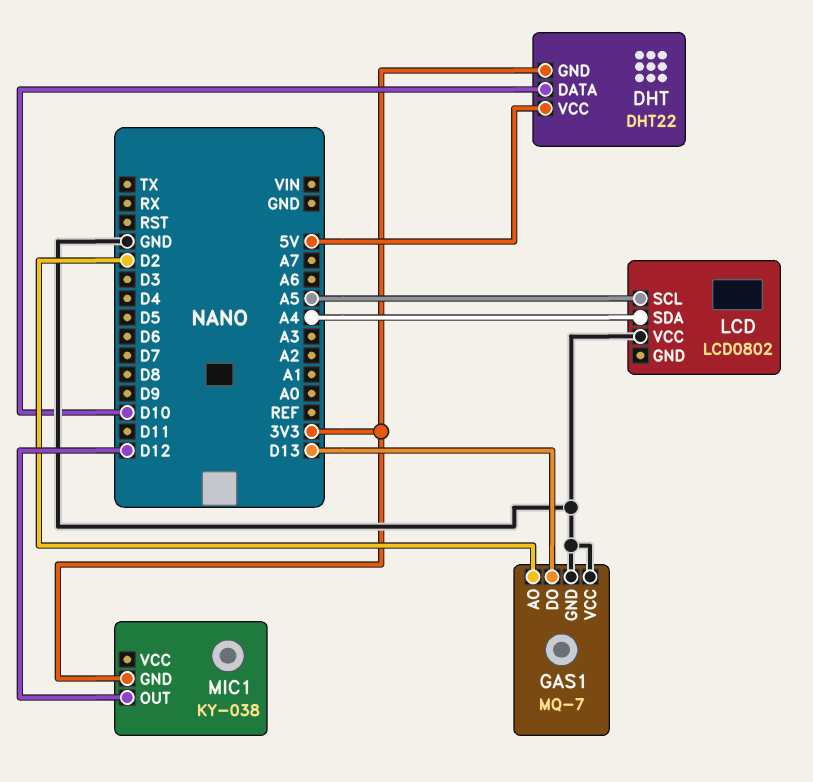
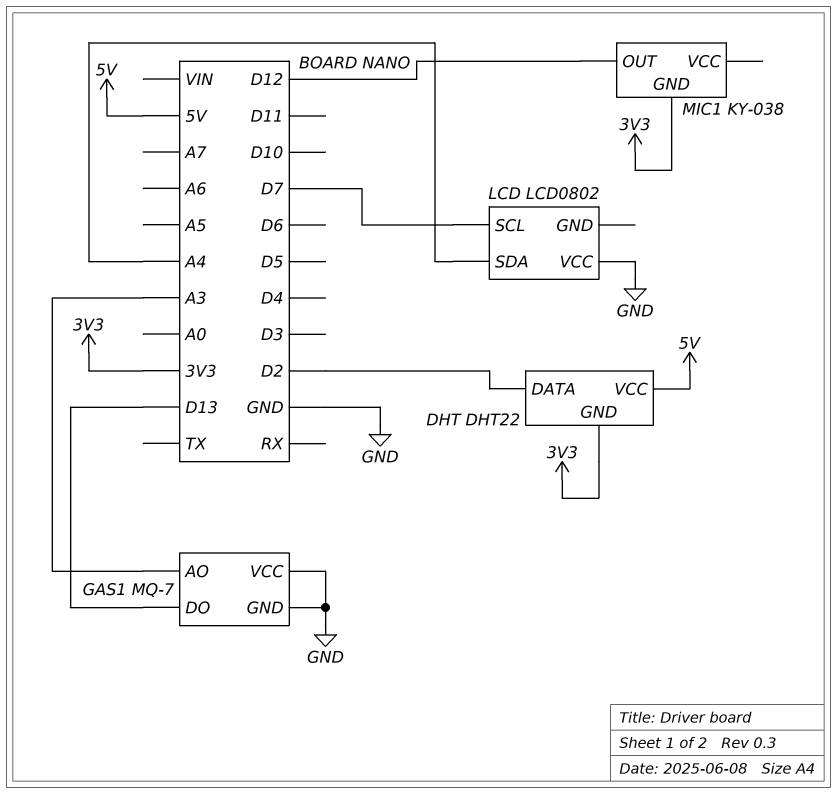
DHT pin DATA: D10 -> D2
GAS1 pin AO: D2 -> A3
LCD pin SCL: A5 -> D7

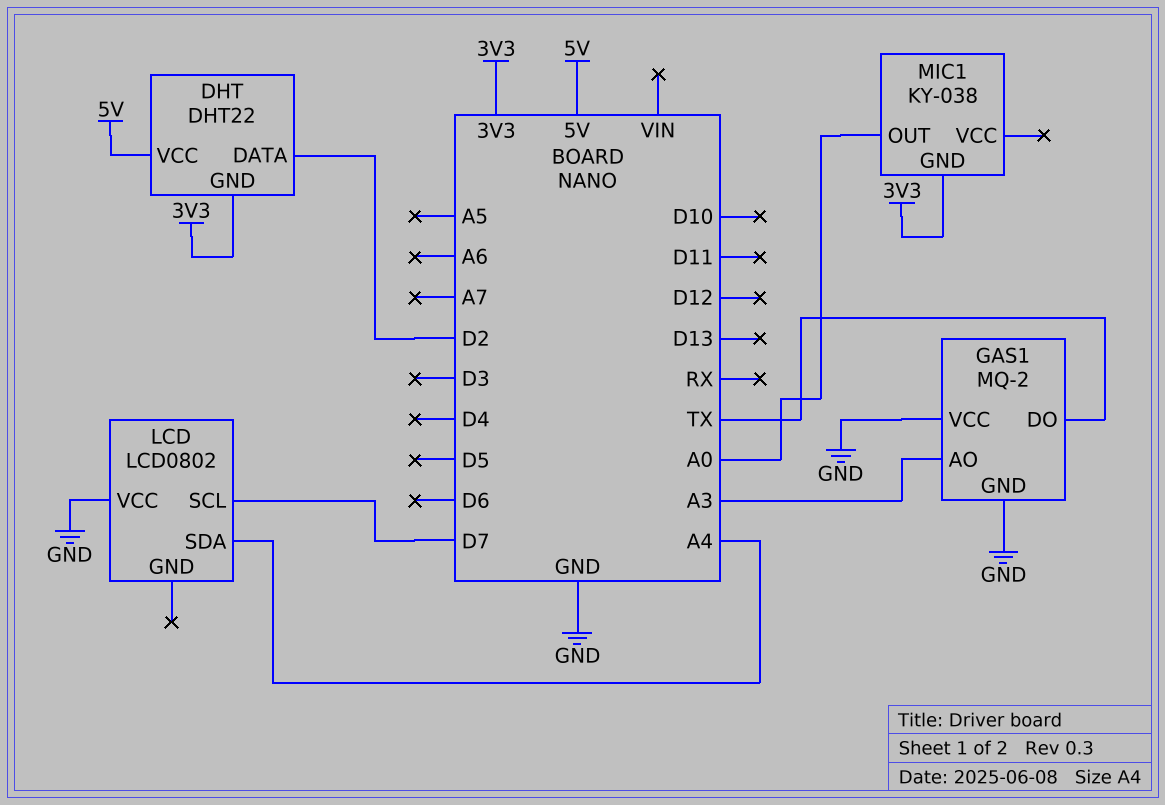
GAS1: MQ-7 -> MQ-2
GAS1 pin DO: D13 -> TX
MIC1 pin OUT: D12 -> A0

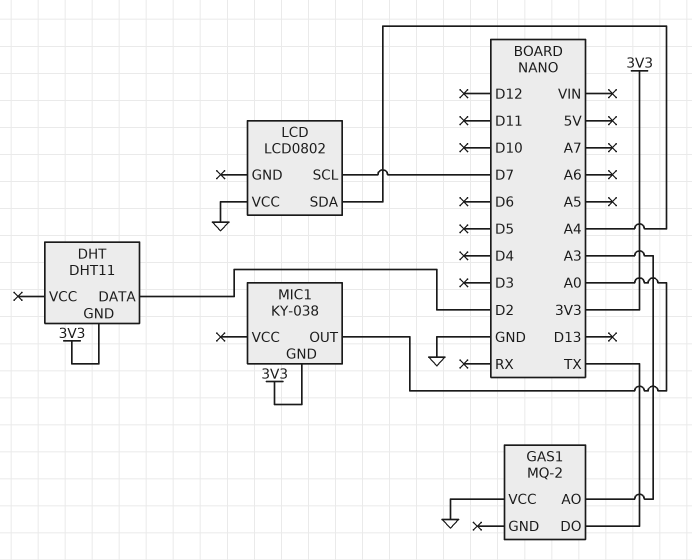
DHT: DHT22 -> DHT11
DHT pin VCC: 5V -> none
GAS1 pin GND: GND -> none

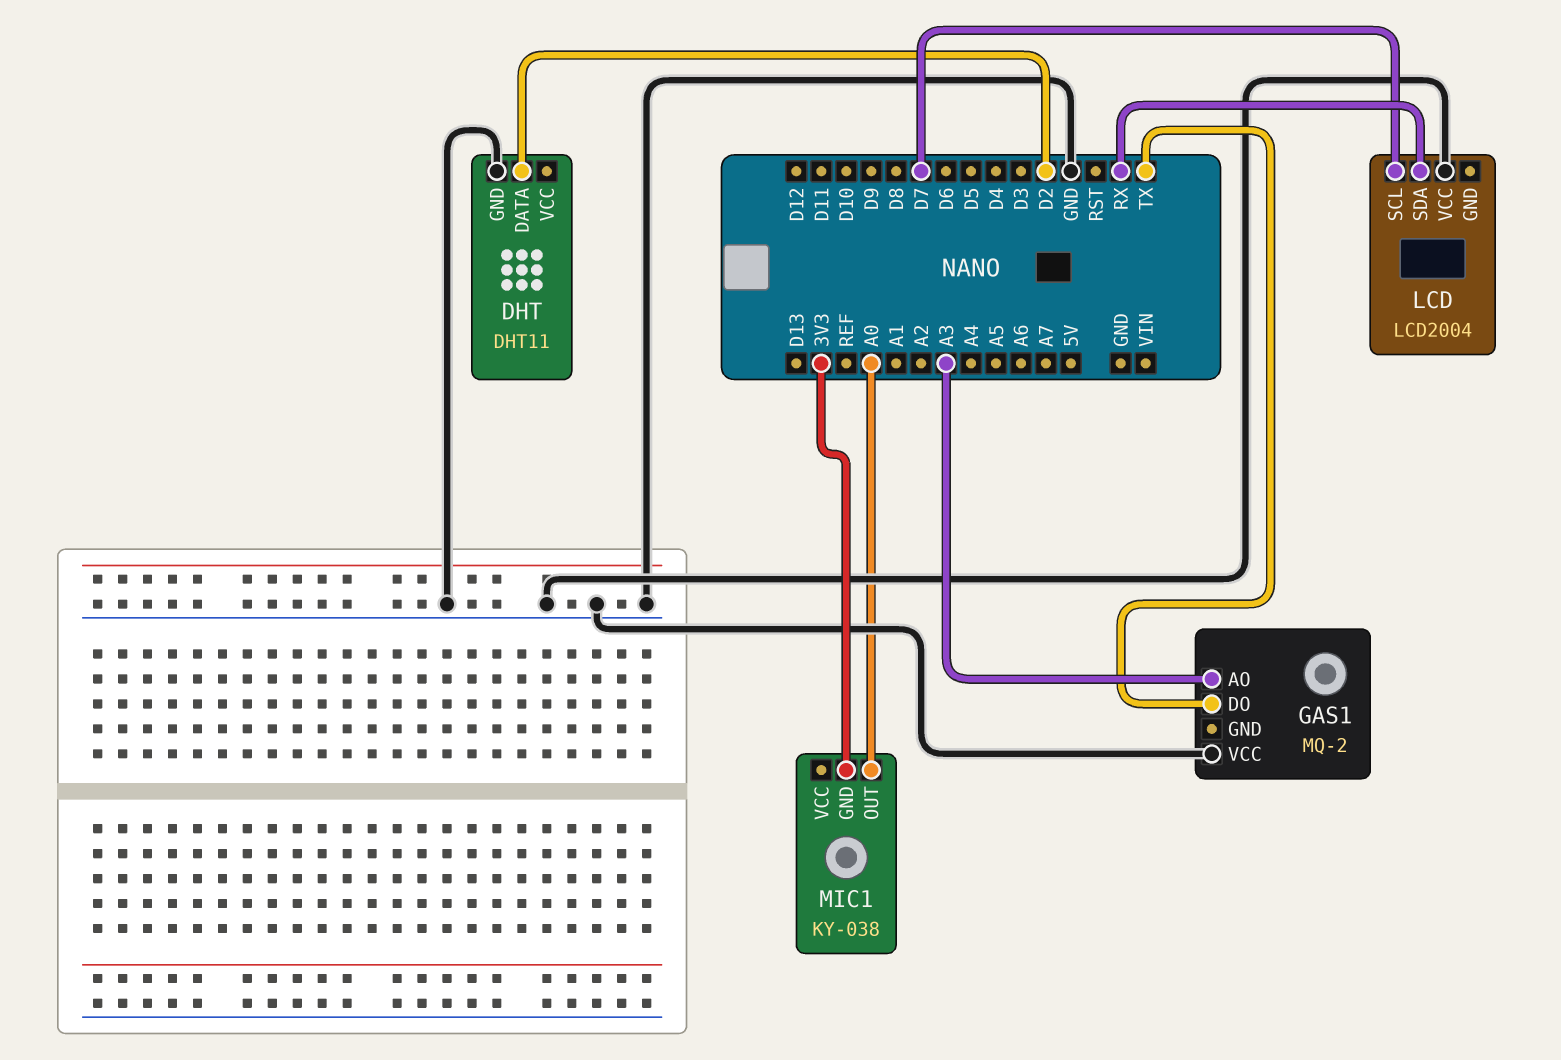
DHT pin GND: 3V3 -> GND
LCD: LCD0802 -> LCD2004
LCD pin SDA: A4 -> RX

